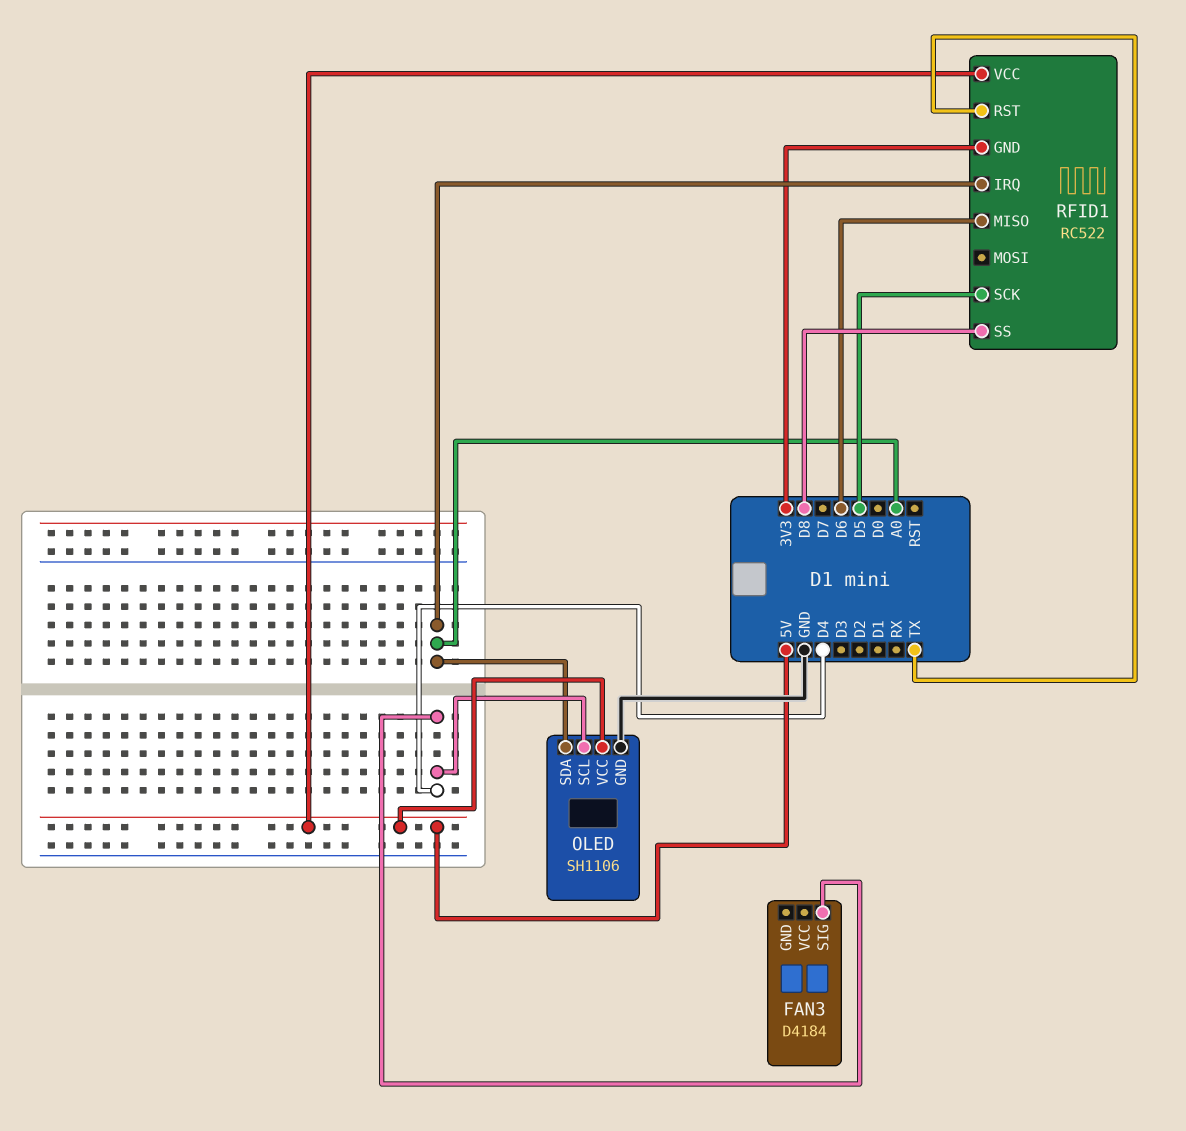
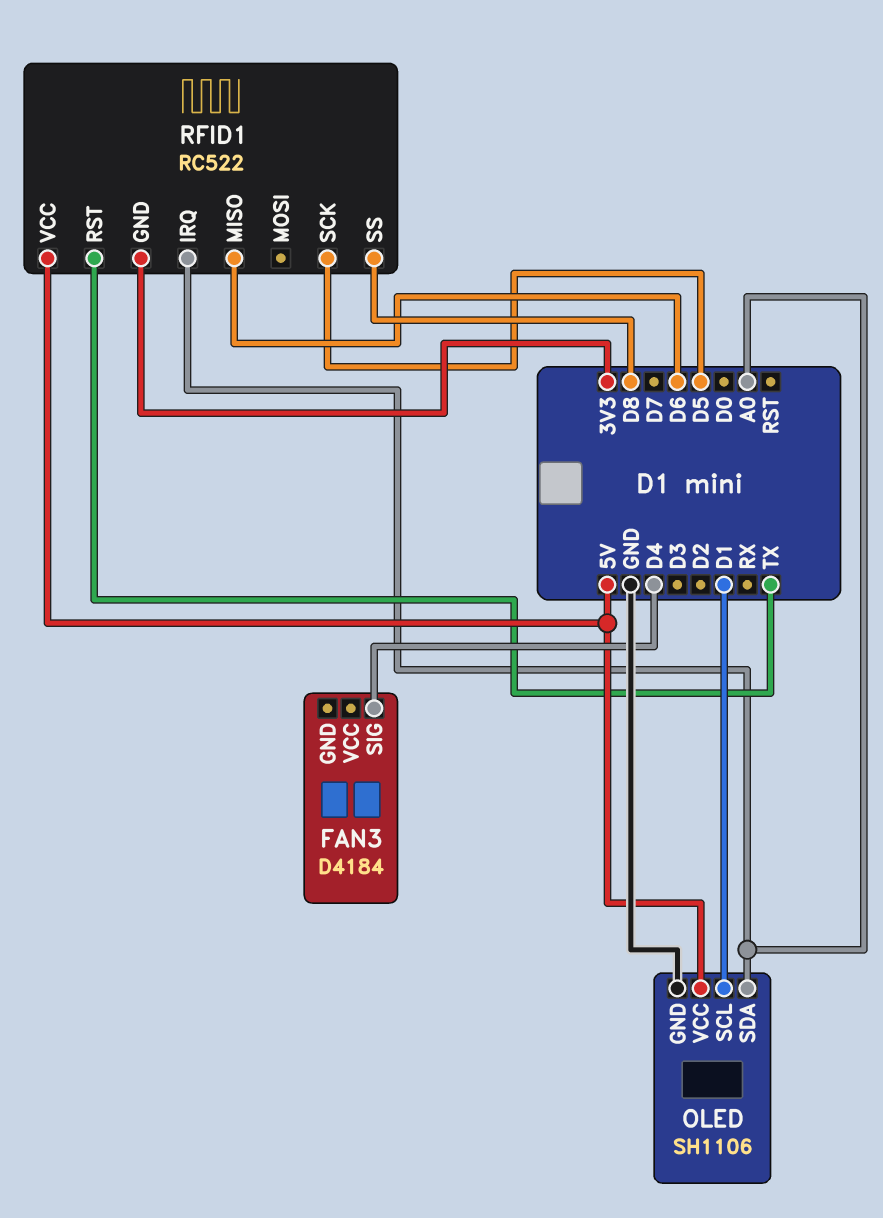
OLED pin SCL: D4 -> D1

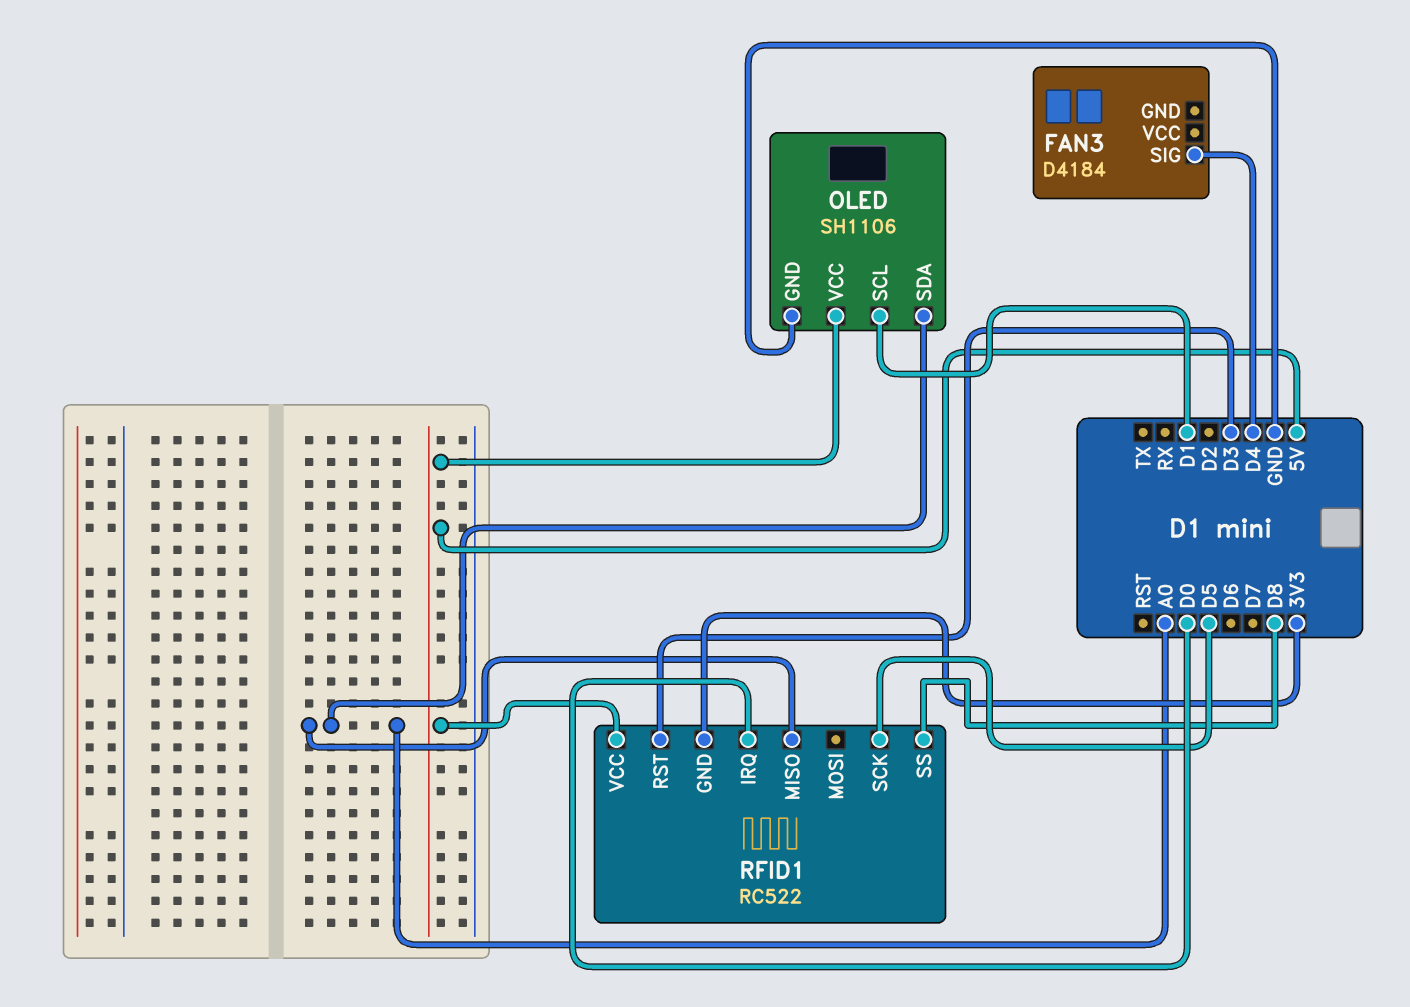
RFID1 pin IRQ: A0 -> D0
RFID1 pin MISO: D6 -> A0
RFID1 pin RST: TX -> D3

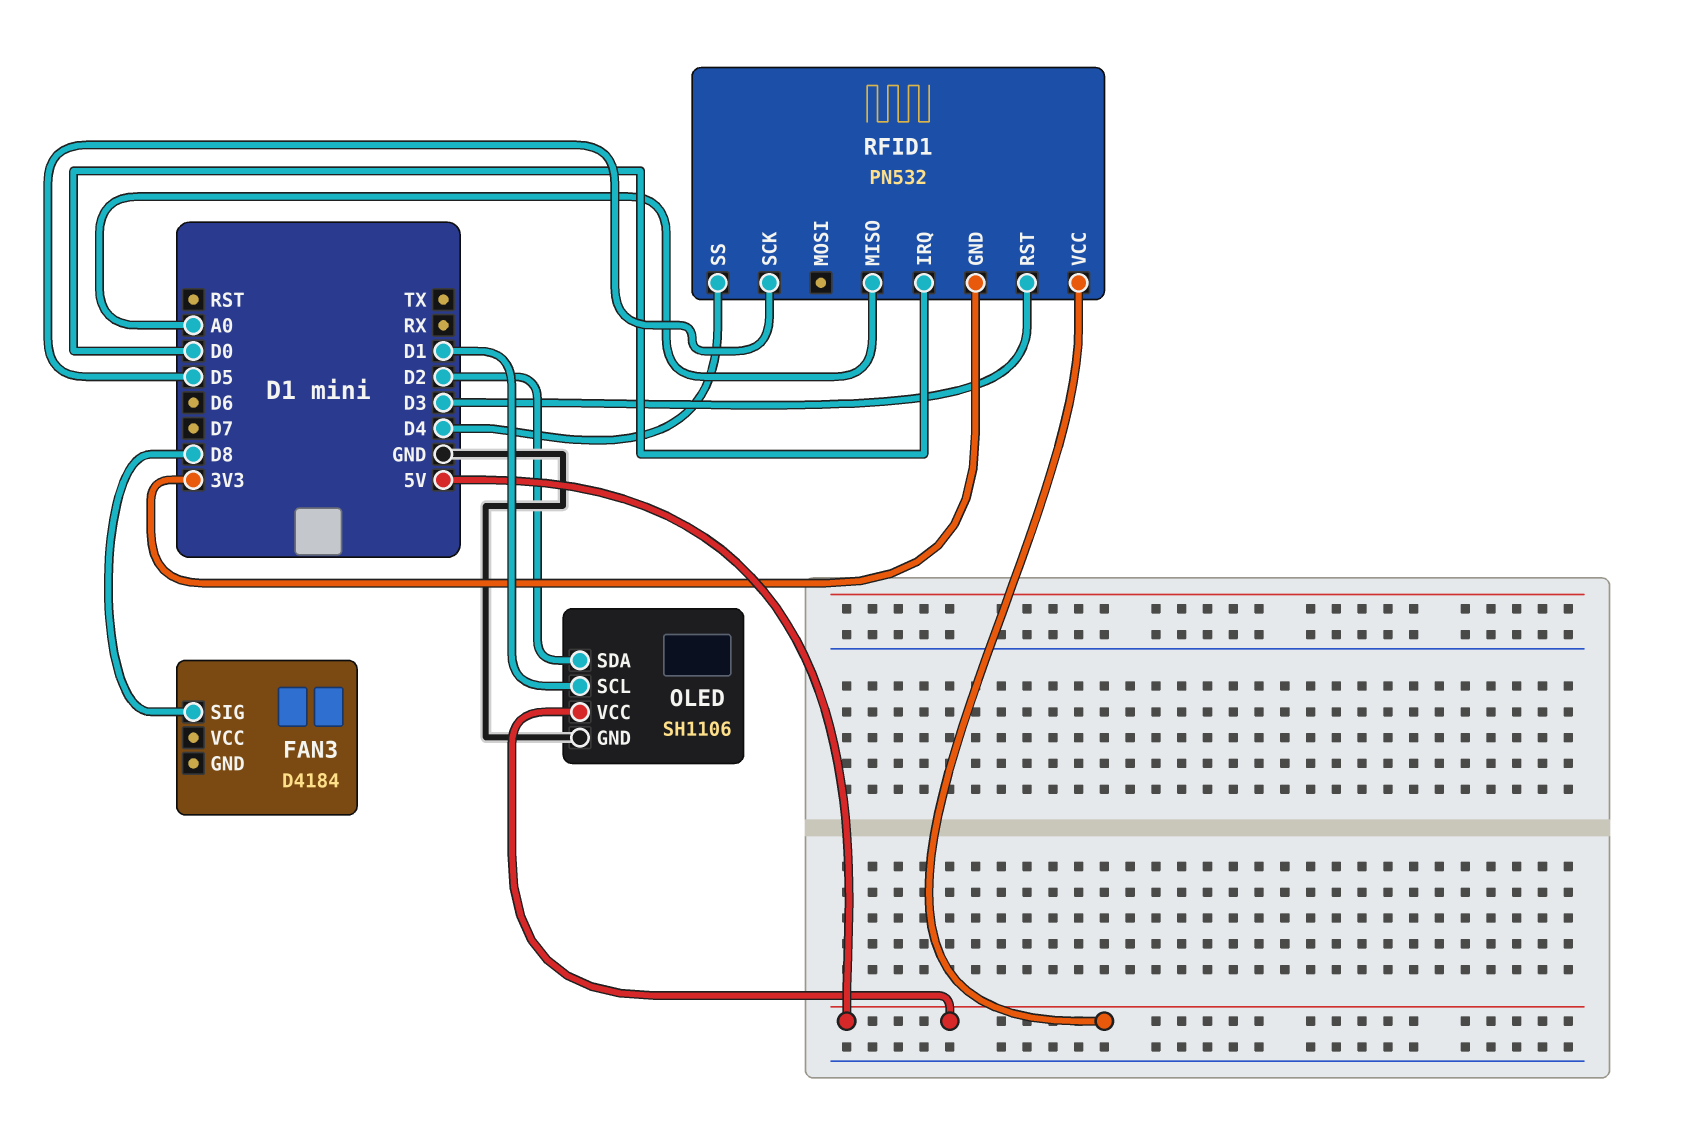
FAN3 pin SIG: D4 -> D8
OLED pin SDA: A0 -> D2
RFID1: RC522 -> PN532
RFID1 pin SS: D8 -> D4

